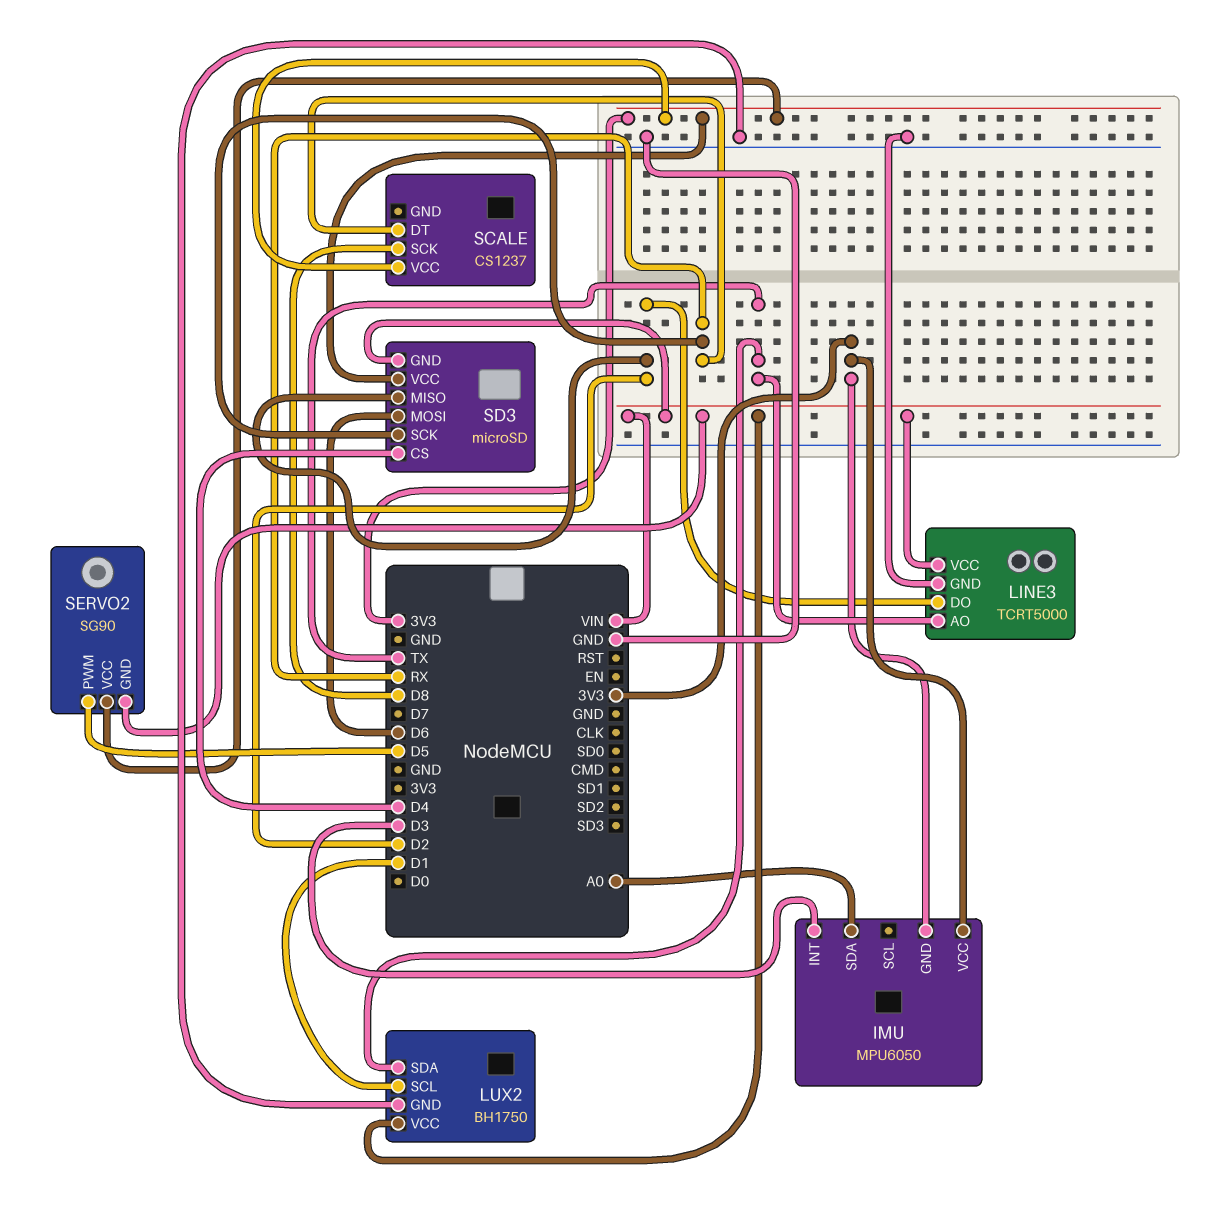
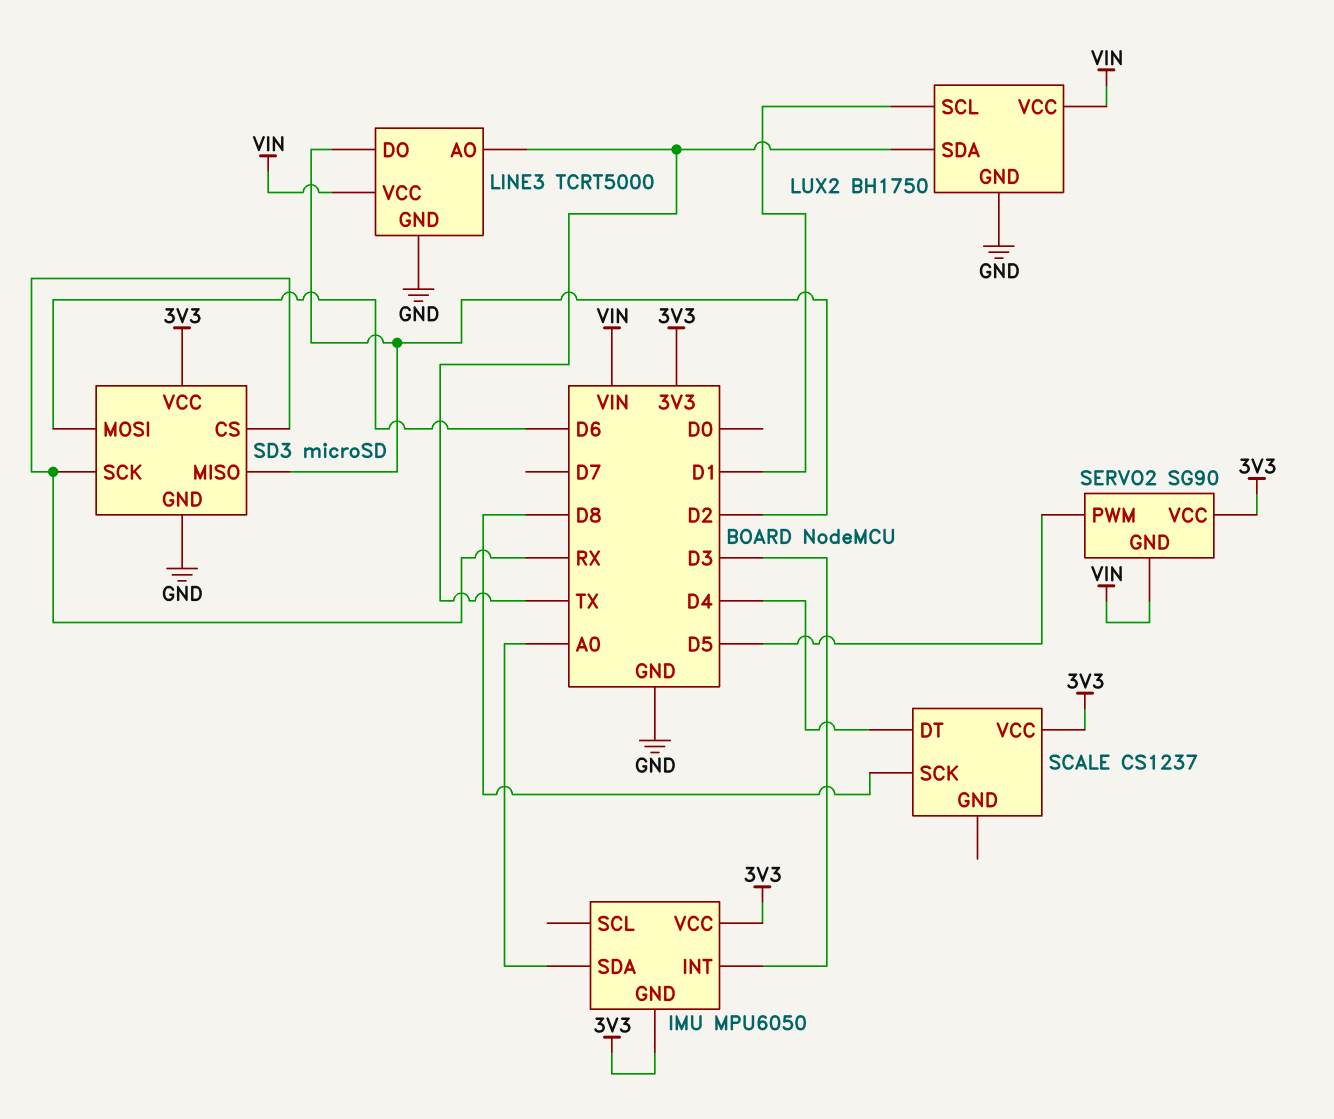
SCALE pin DT: RX -> D4
SD3 pin CS: D4 -> RX
SD3 pin GND: VIN -> GND

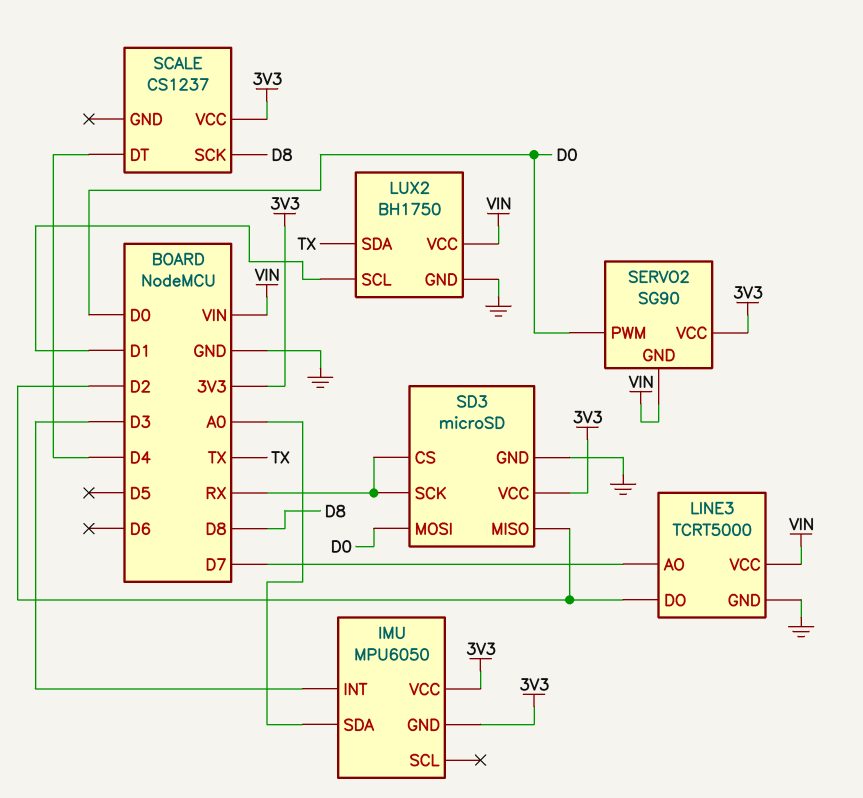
LINE3 pin AO: TX -> D7
SD3 pin MOSI: D6 -> D0
SERVO2 pin PWM: D5 -> D0

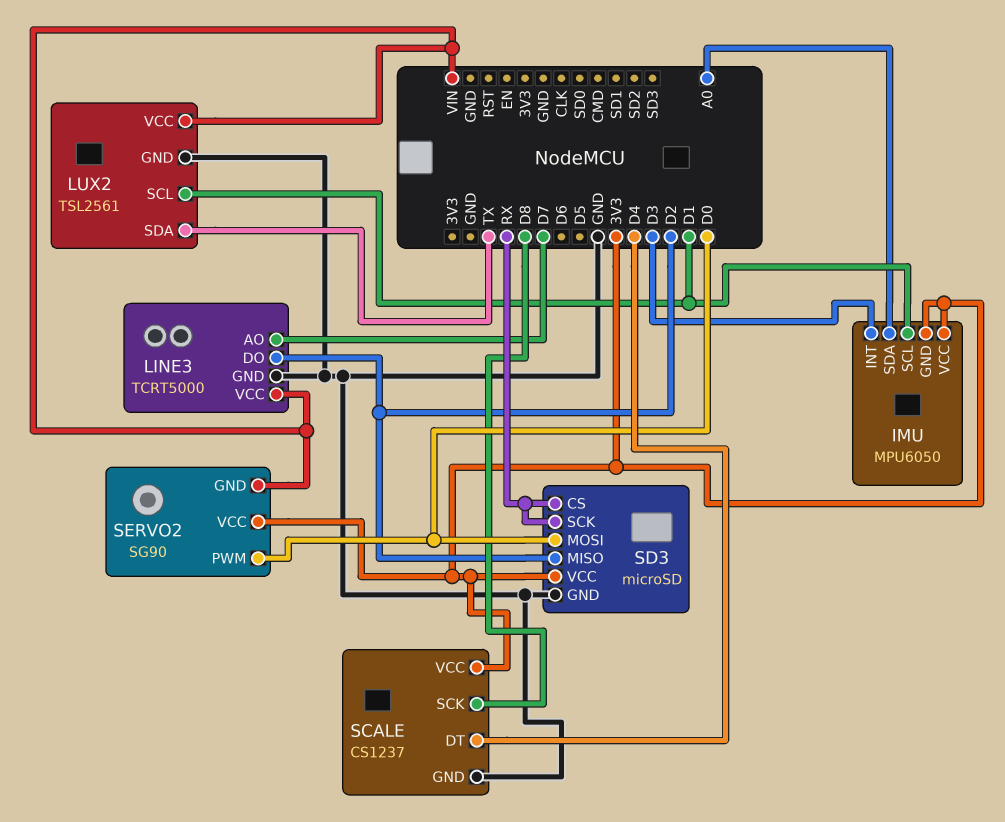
IMU pin SCL: none -> D1
LUX2: BH1750 -> TSL2561
SCALE pin GND: none -> GND

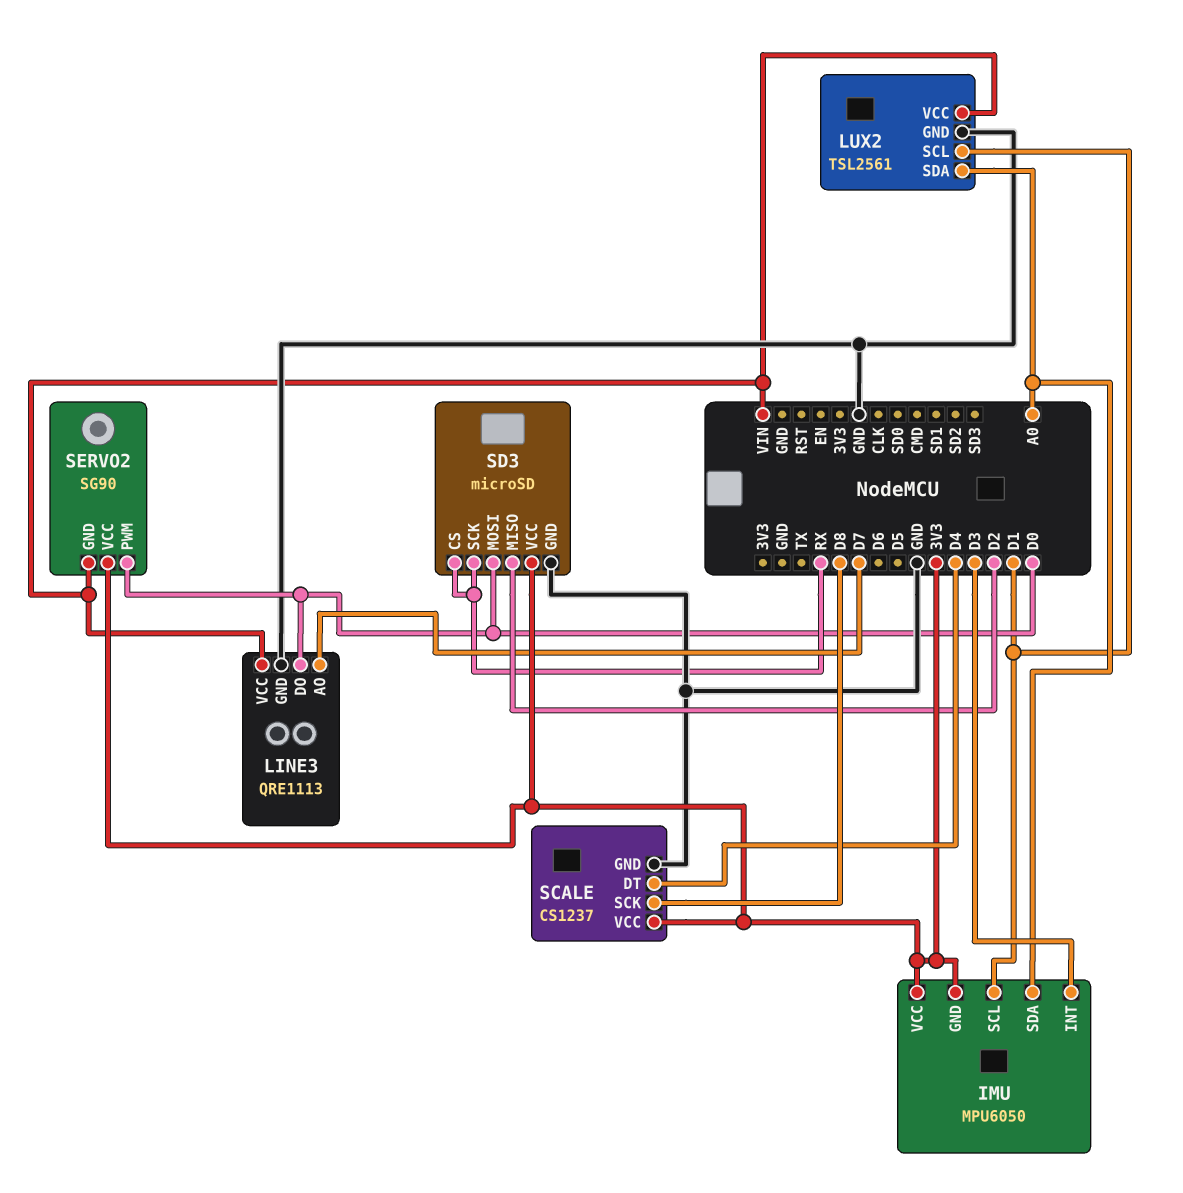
LINE3: TCRT5000 -> QRE1113
LINE3 pin DO: D2 -> D0
LUX2 pin SDA: TX -> A0

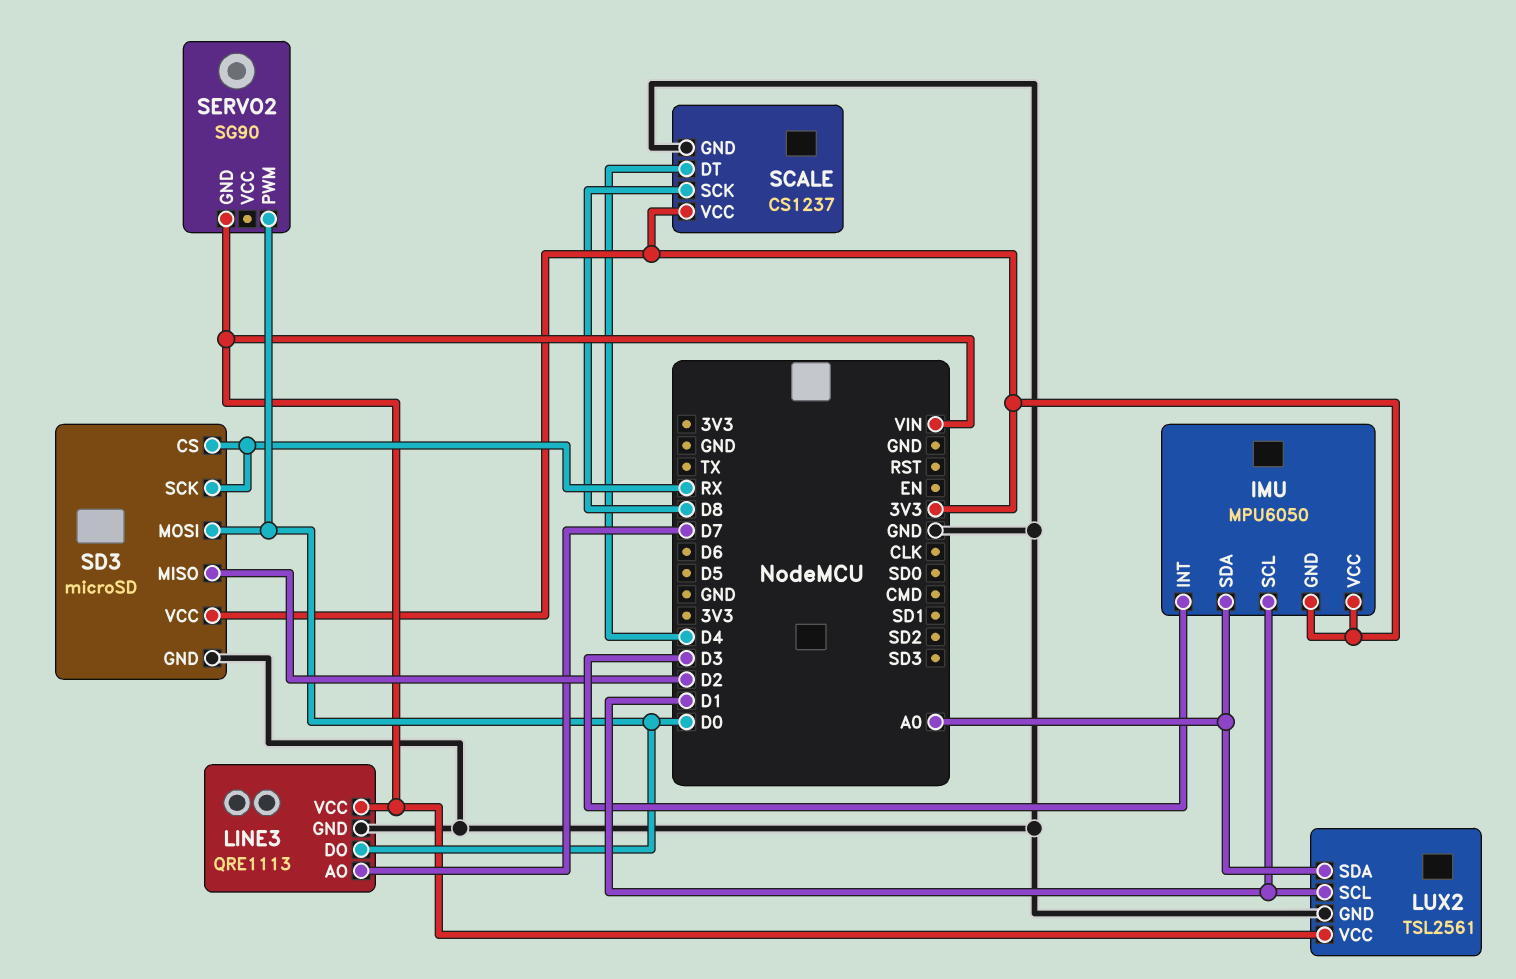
SERVO2 pin VCC: 3V3 -> none

